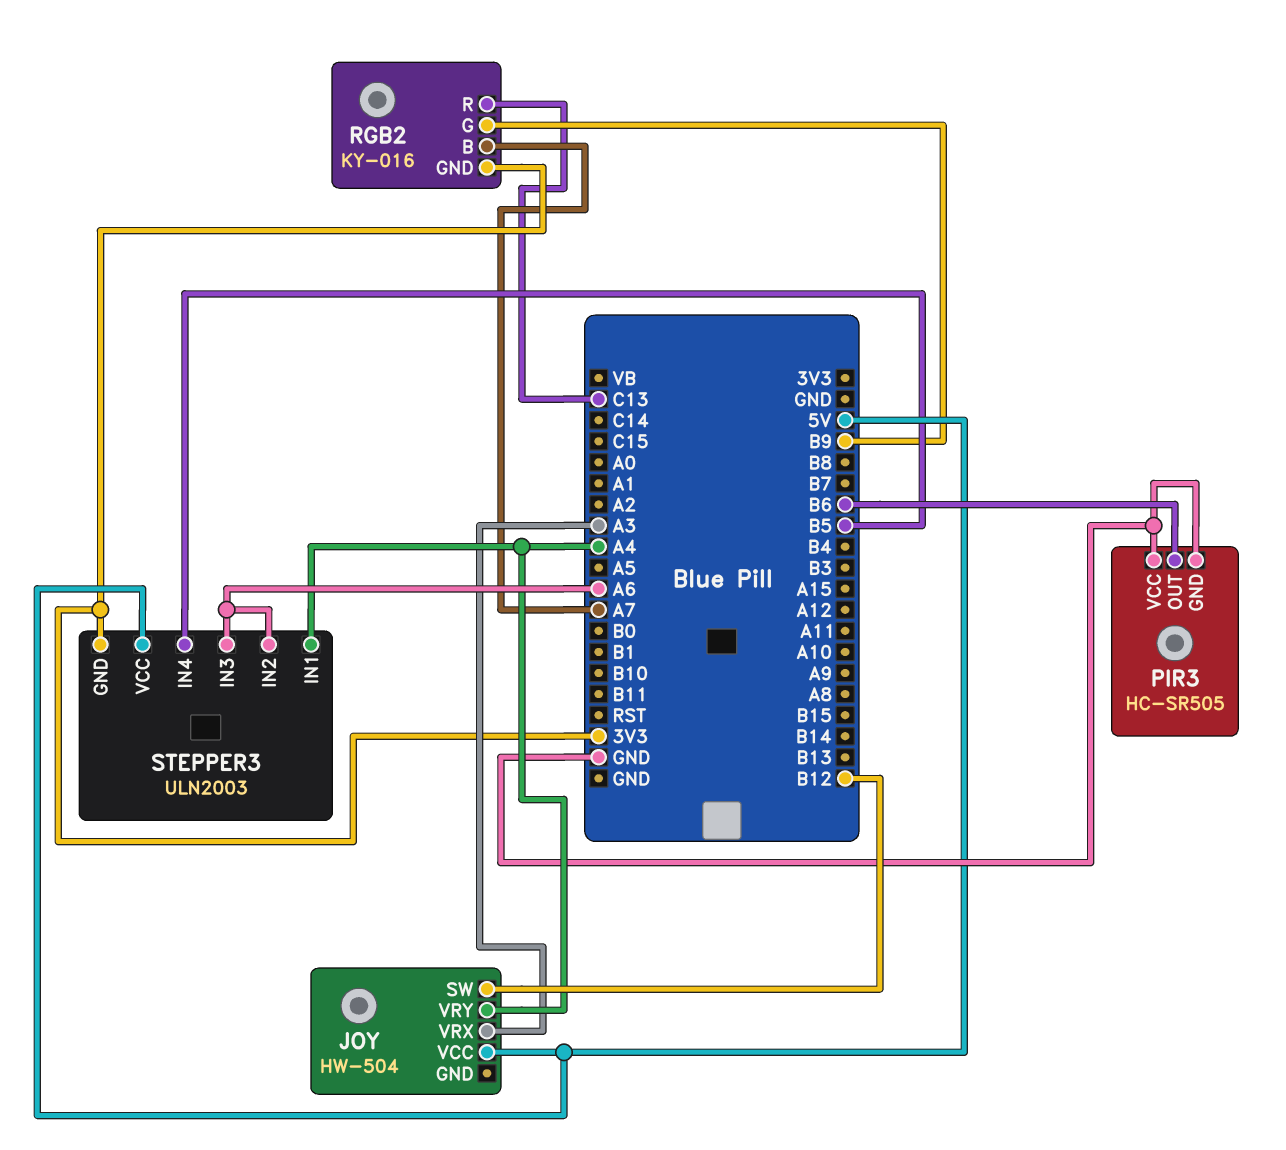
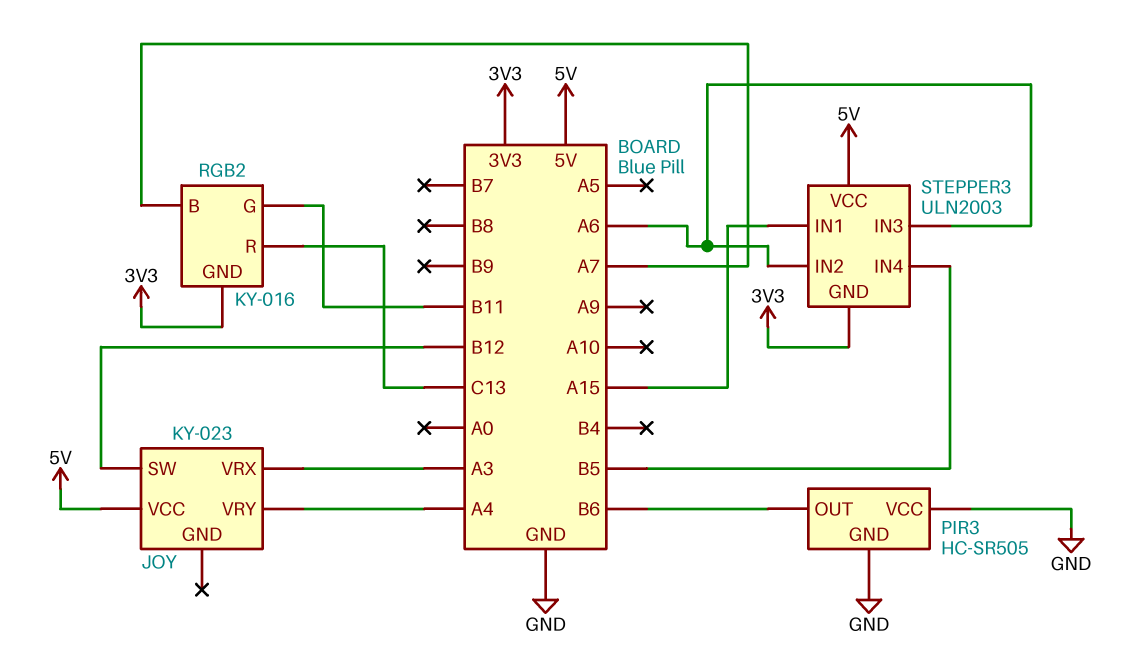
JOY: HW-504 -> KY-023
RGB2 pin G: B9 -> B11
STEPPER3 pin IN1: A4 -> A15

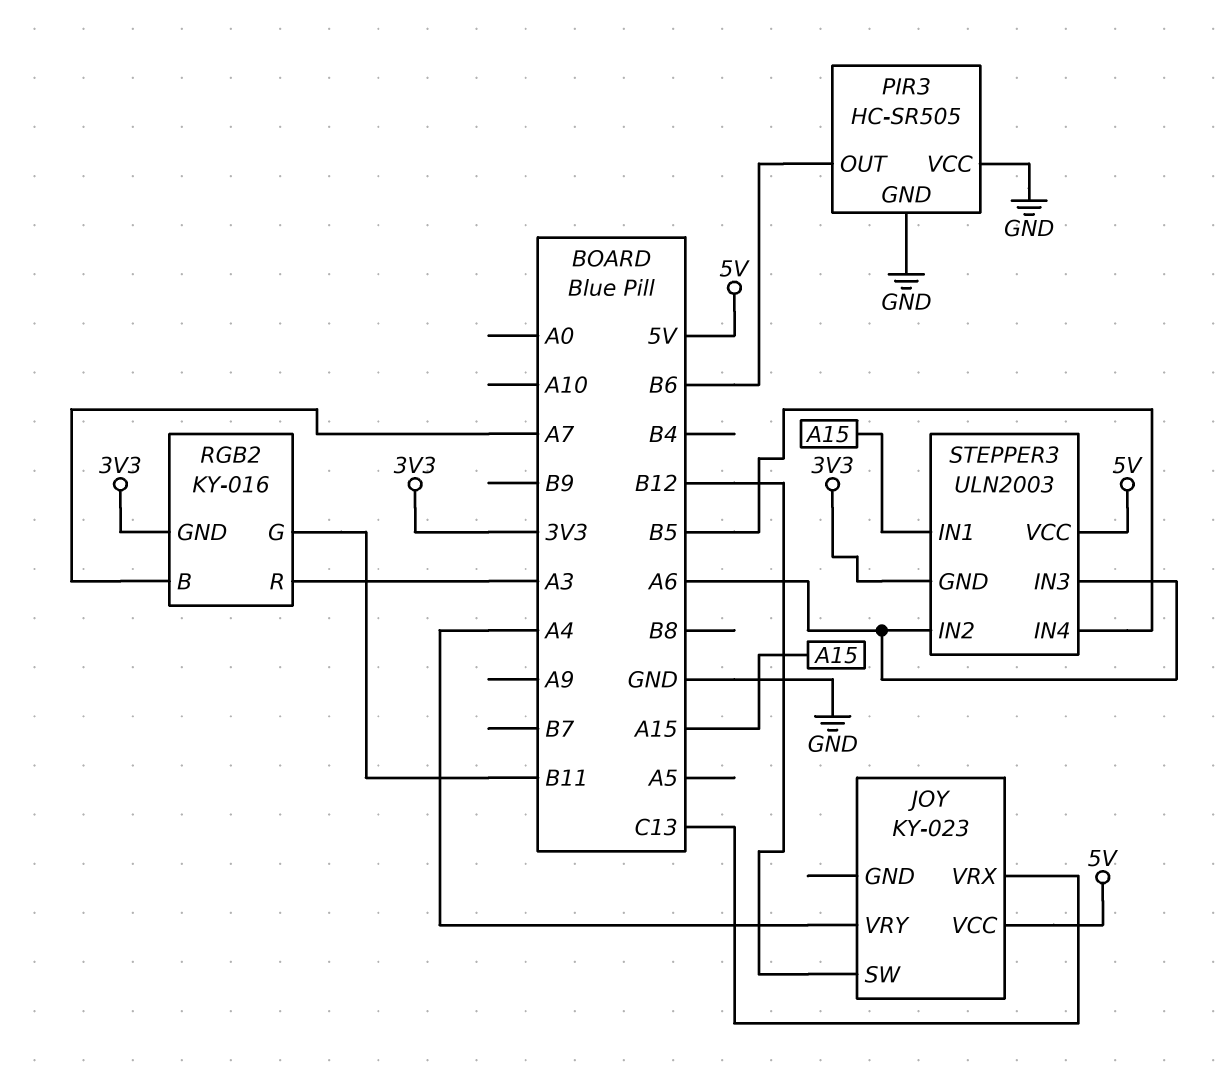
JOY pin VRX: A3 -> C13
RGB2 pin R: C13 -> A3

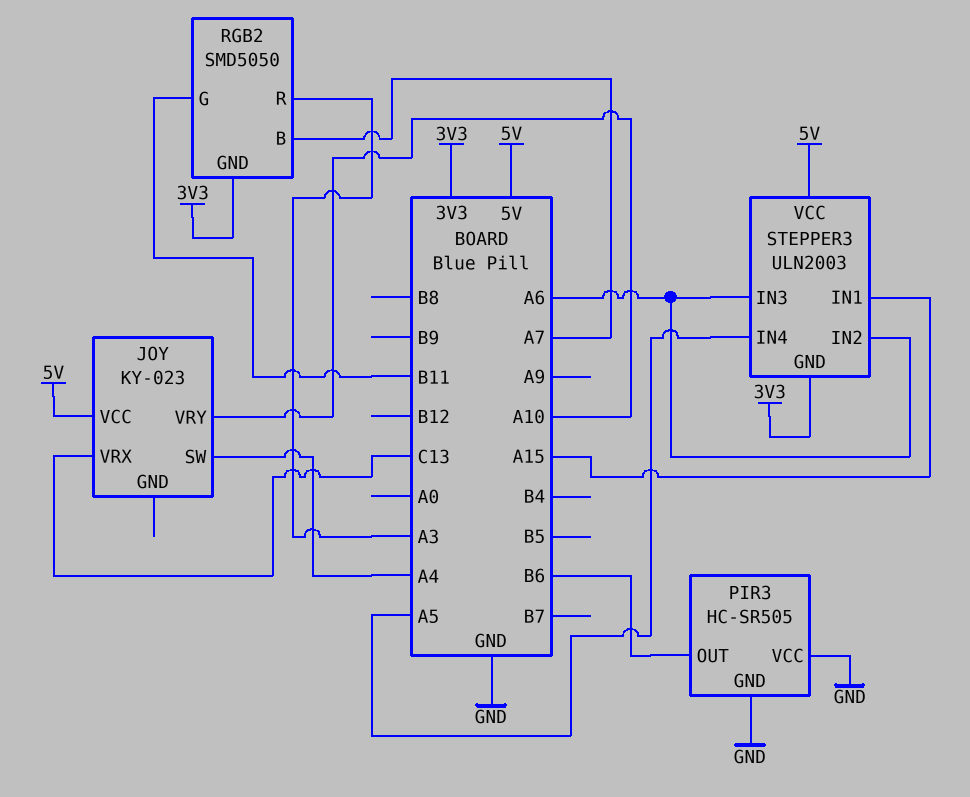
JOY pin SW: B12 -> A4
JOY pin VRY: A4 -> A10
RGB2: KY-016 -> SMD5050
STEPPER3 pin IN4: B5 -> A5

